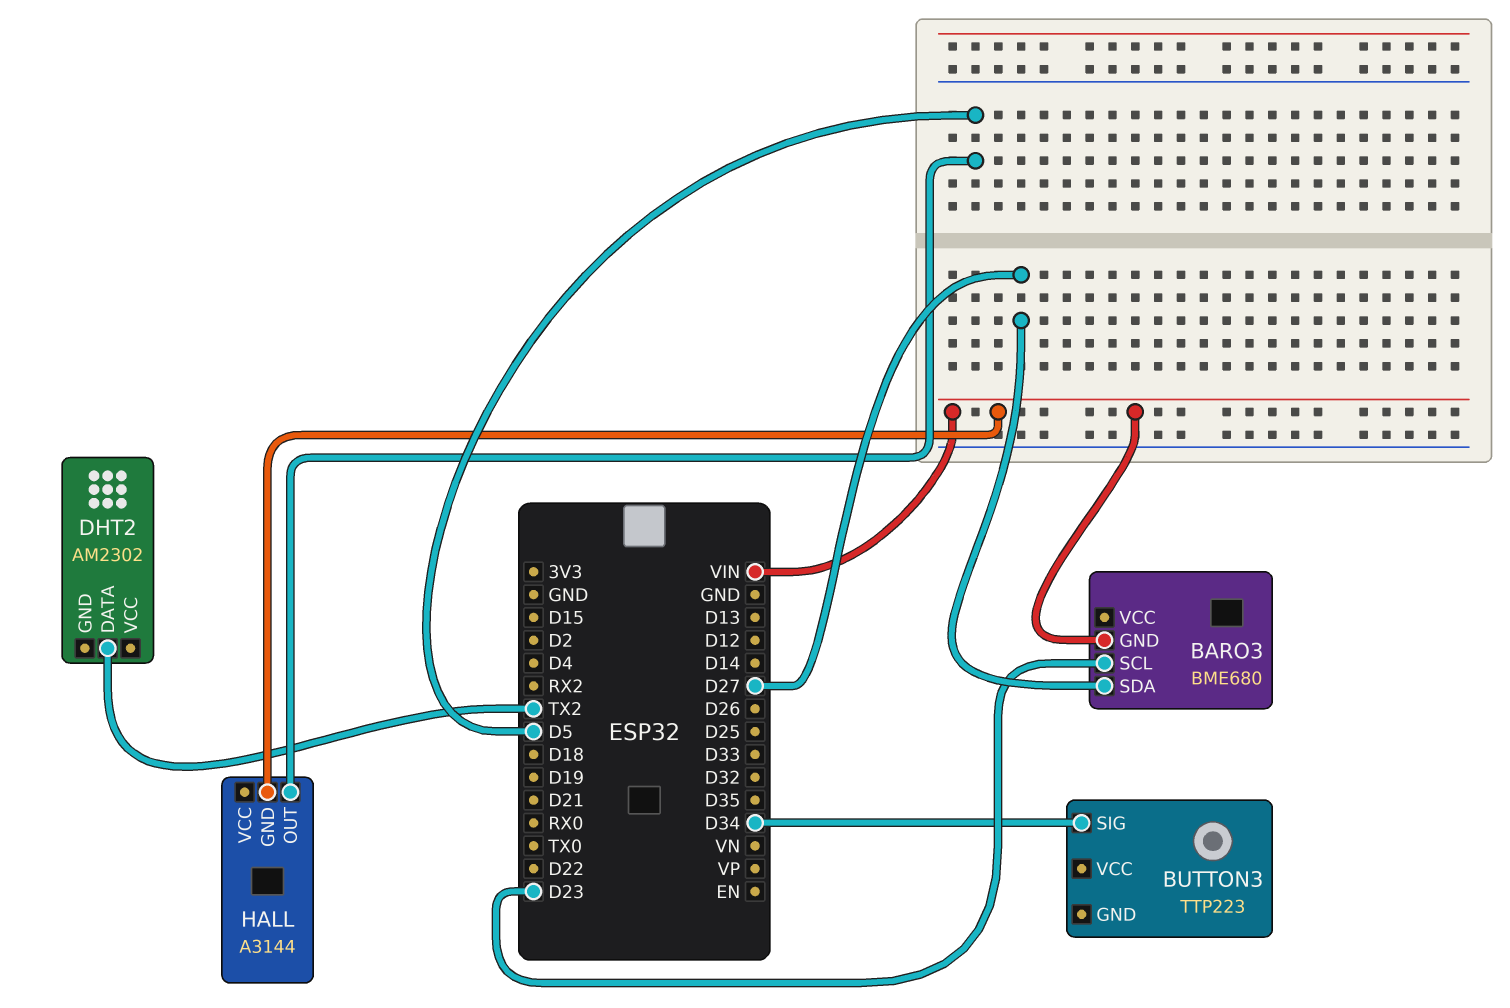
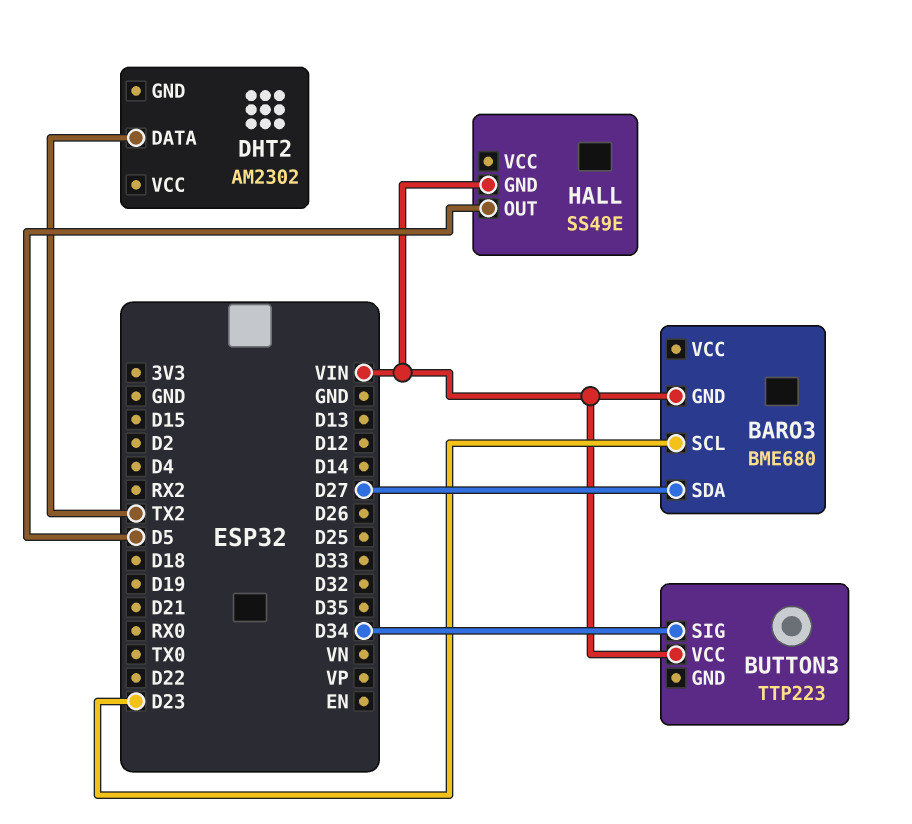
BUTTON3 pin VCC: none -> VIN
HALL: A3144 -> SS49E

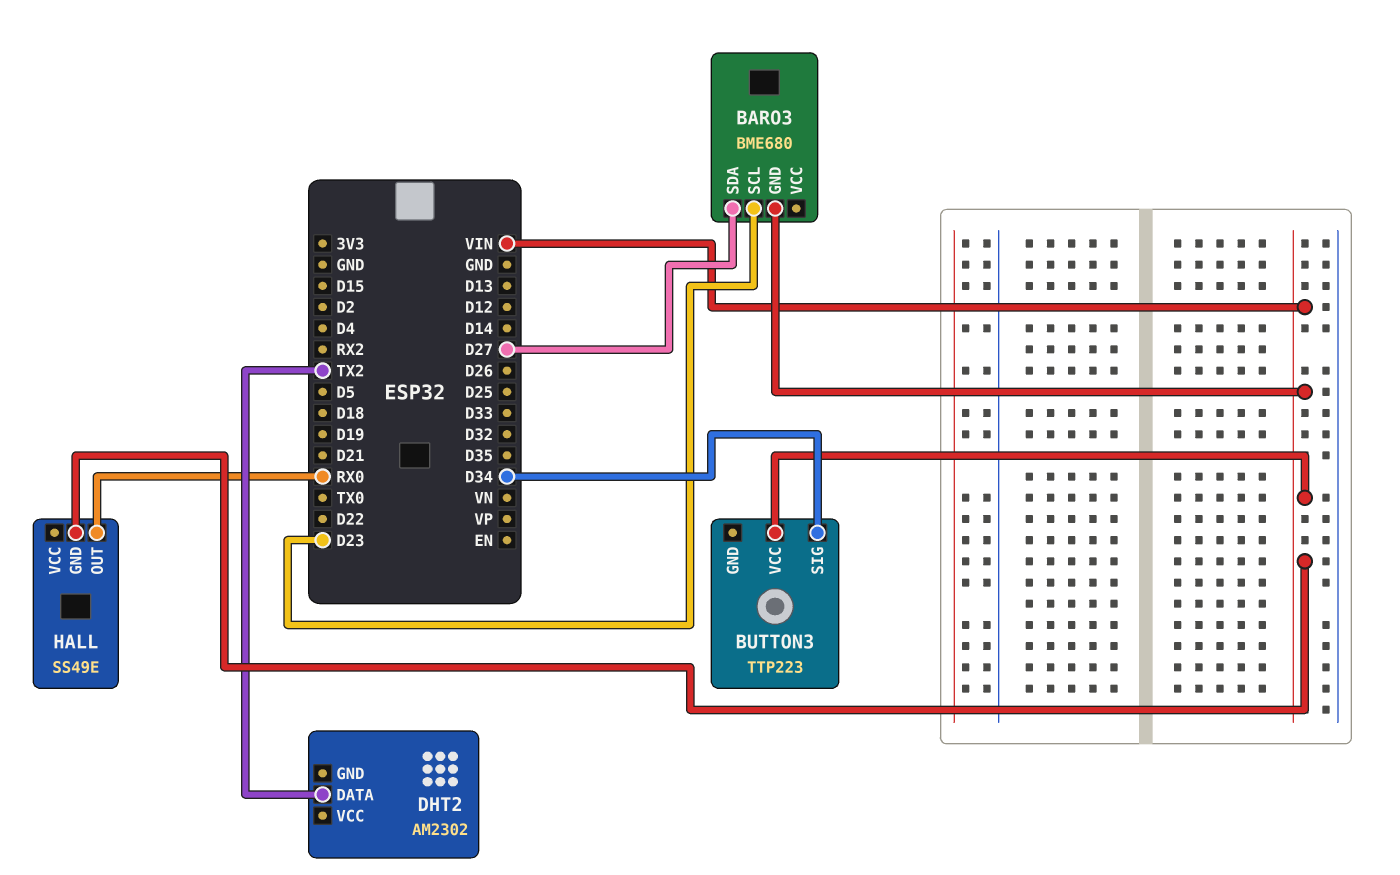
HALL pin OUT: D5 -> RX0

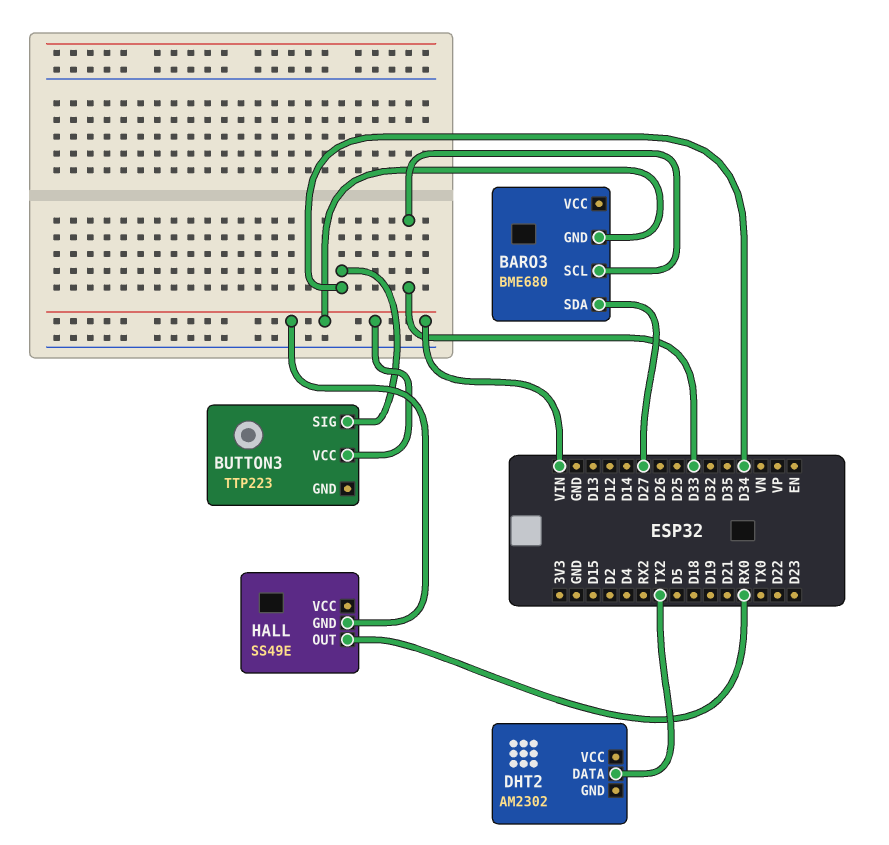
BARO3 pin SCL: D23 -> D33

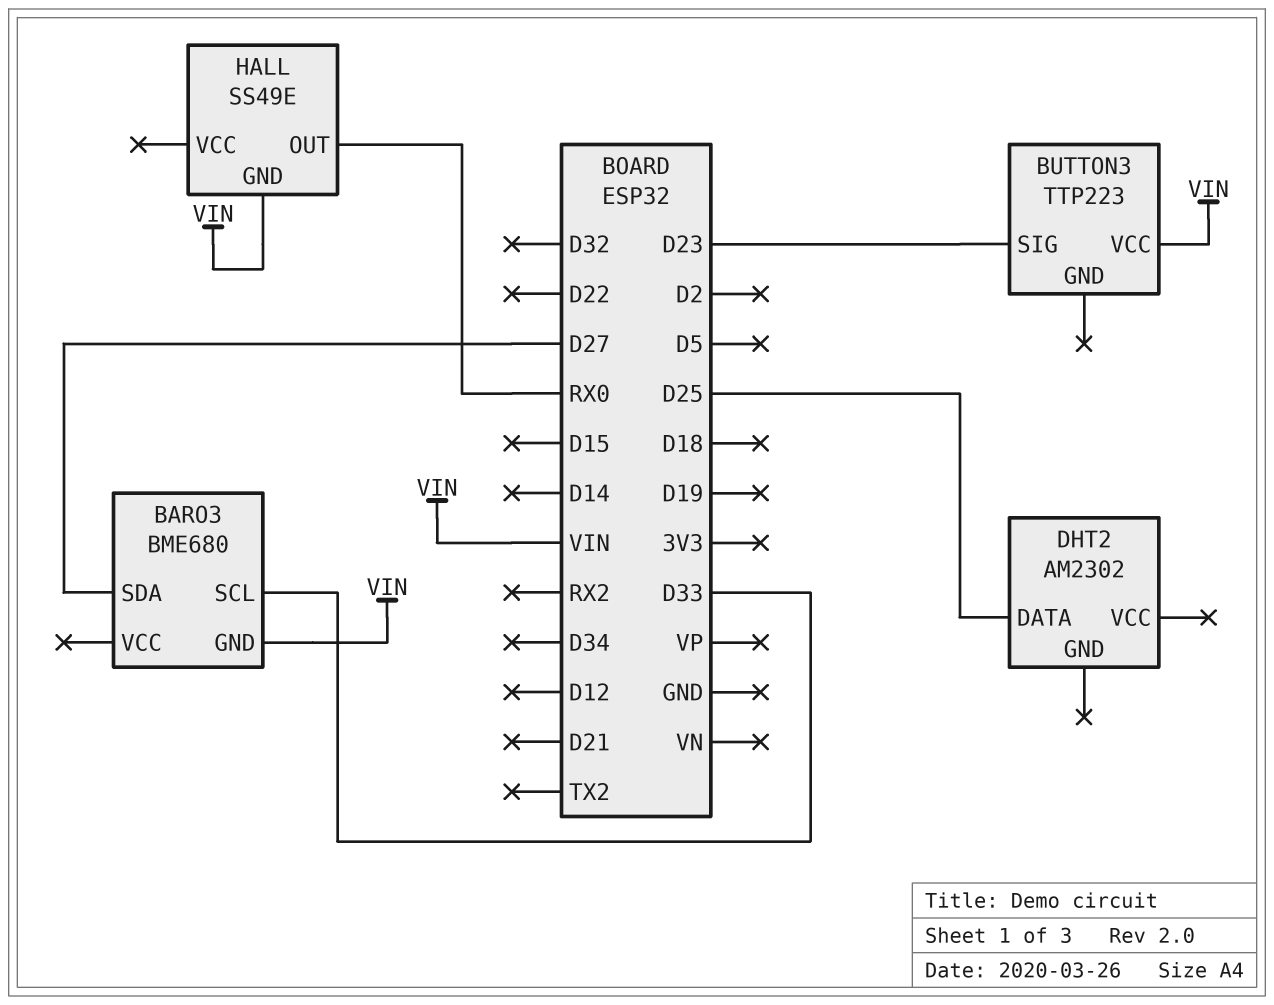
BUTTON3 pin SIG: D34 -> D23
DHT2 pin DATA: TX2 -> D25

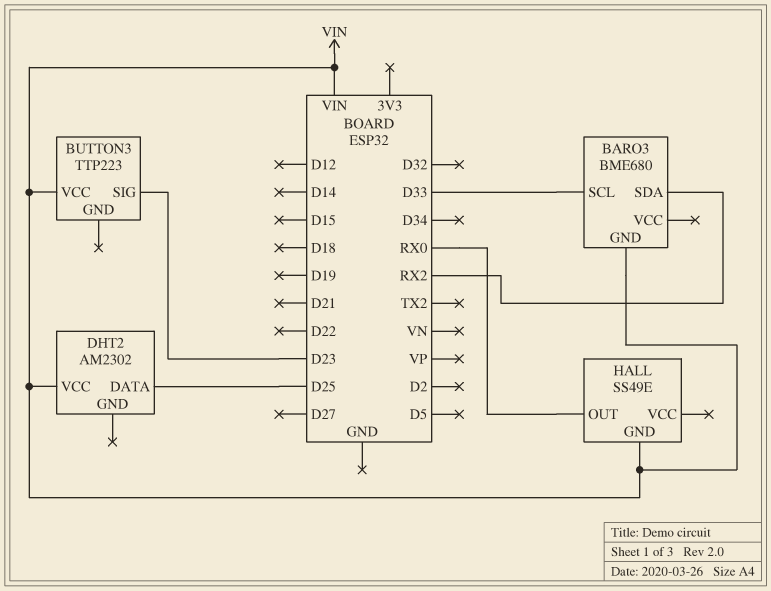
BARO3 pin SDA: D27 -> RX2
DHT2 pin VCC: none -> VIN

